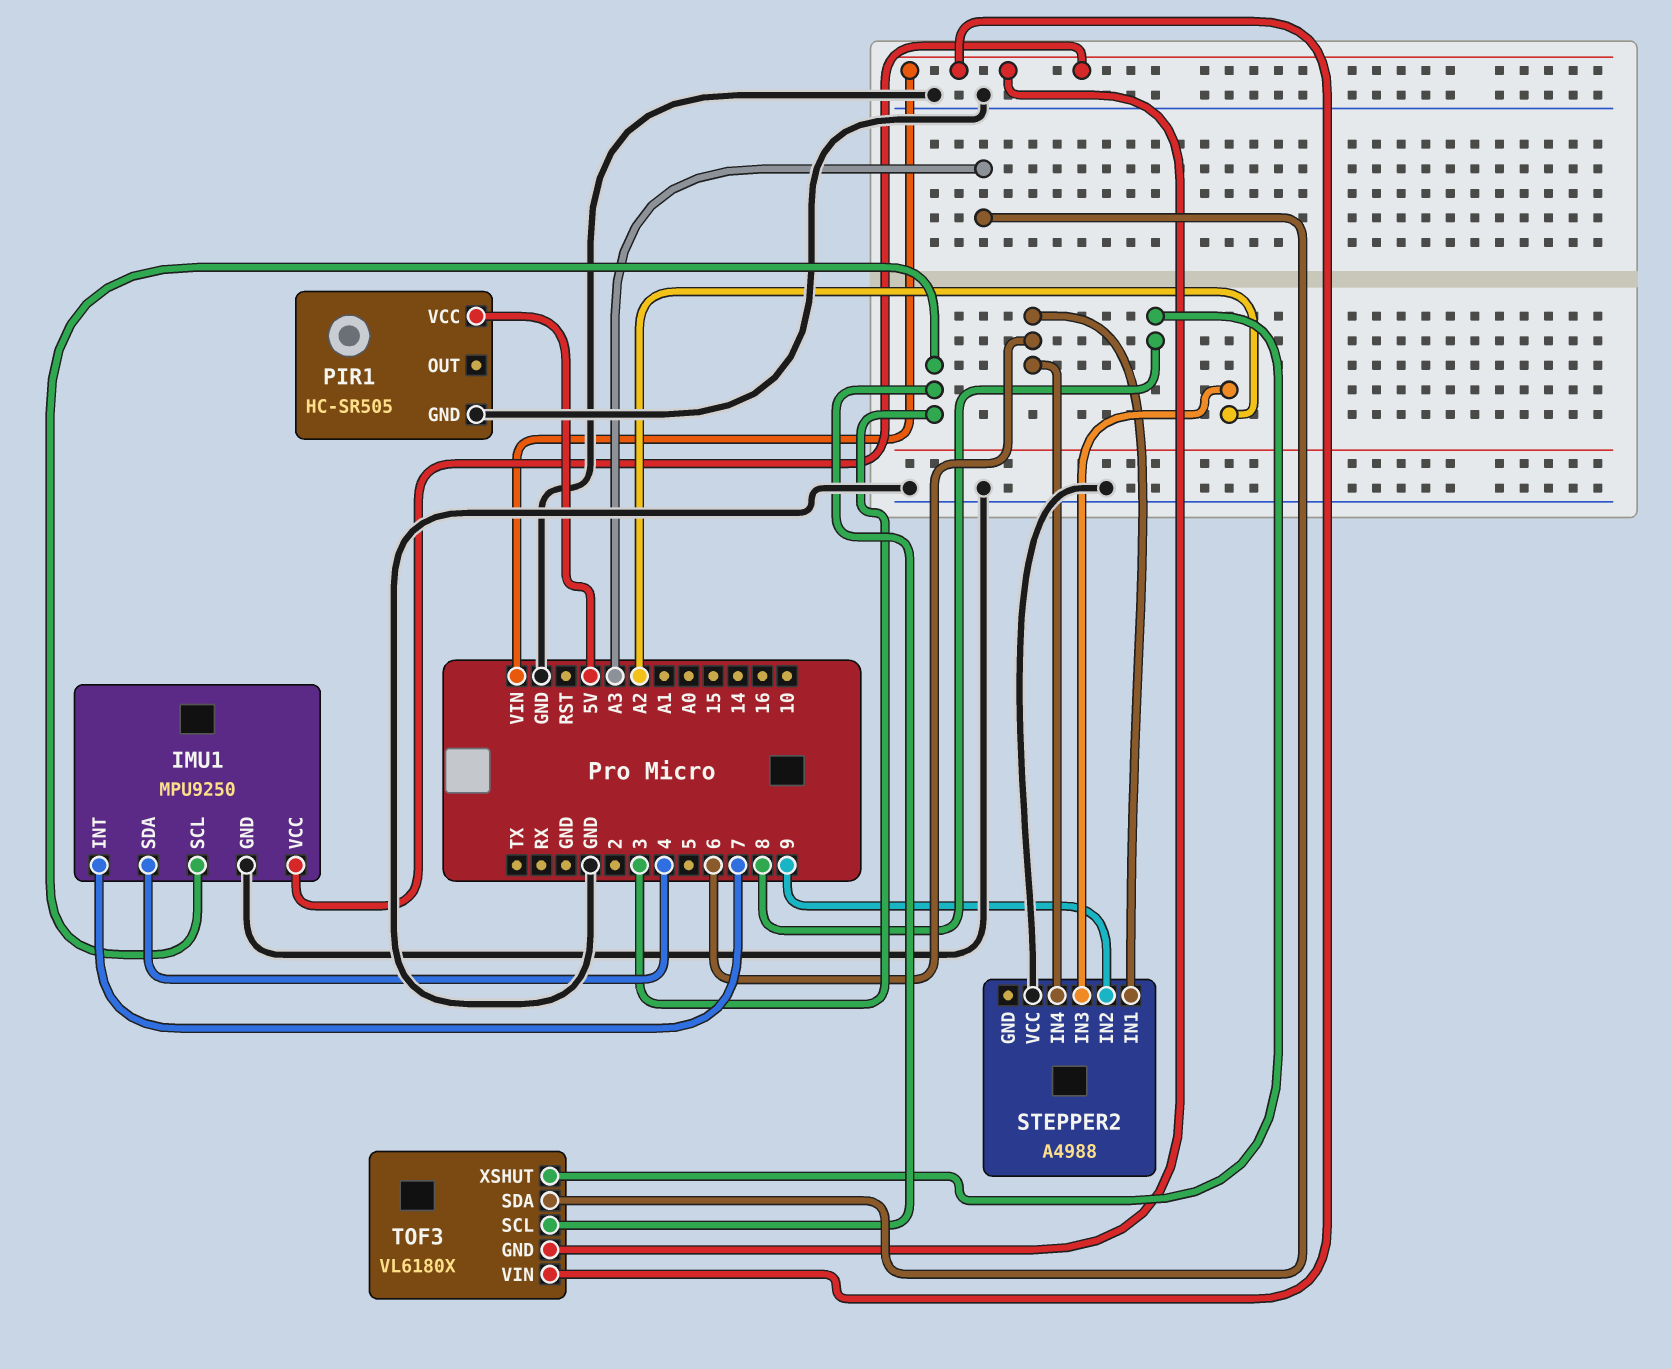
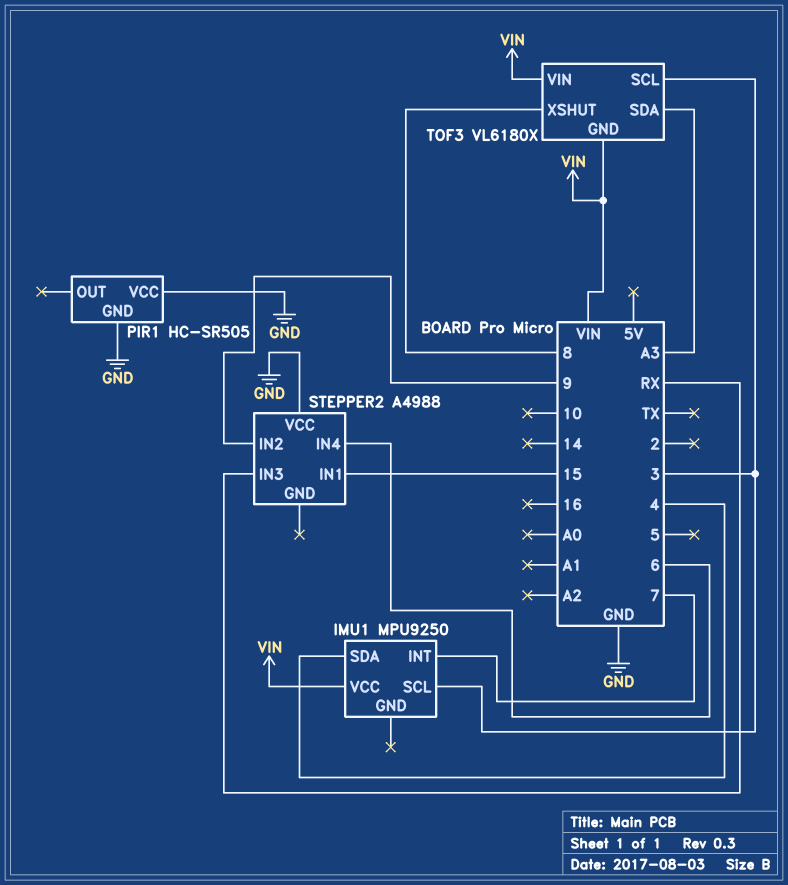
IMU1 pin GND: GND -> none
PIR1 pin VCC: 5V -> GND
STEPPER2 pin IN1: 6 -> 15
STEPPER2 pin IN3: A2 -> RX

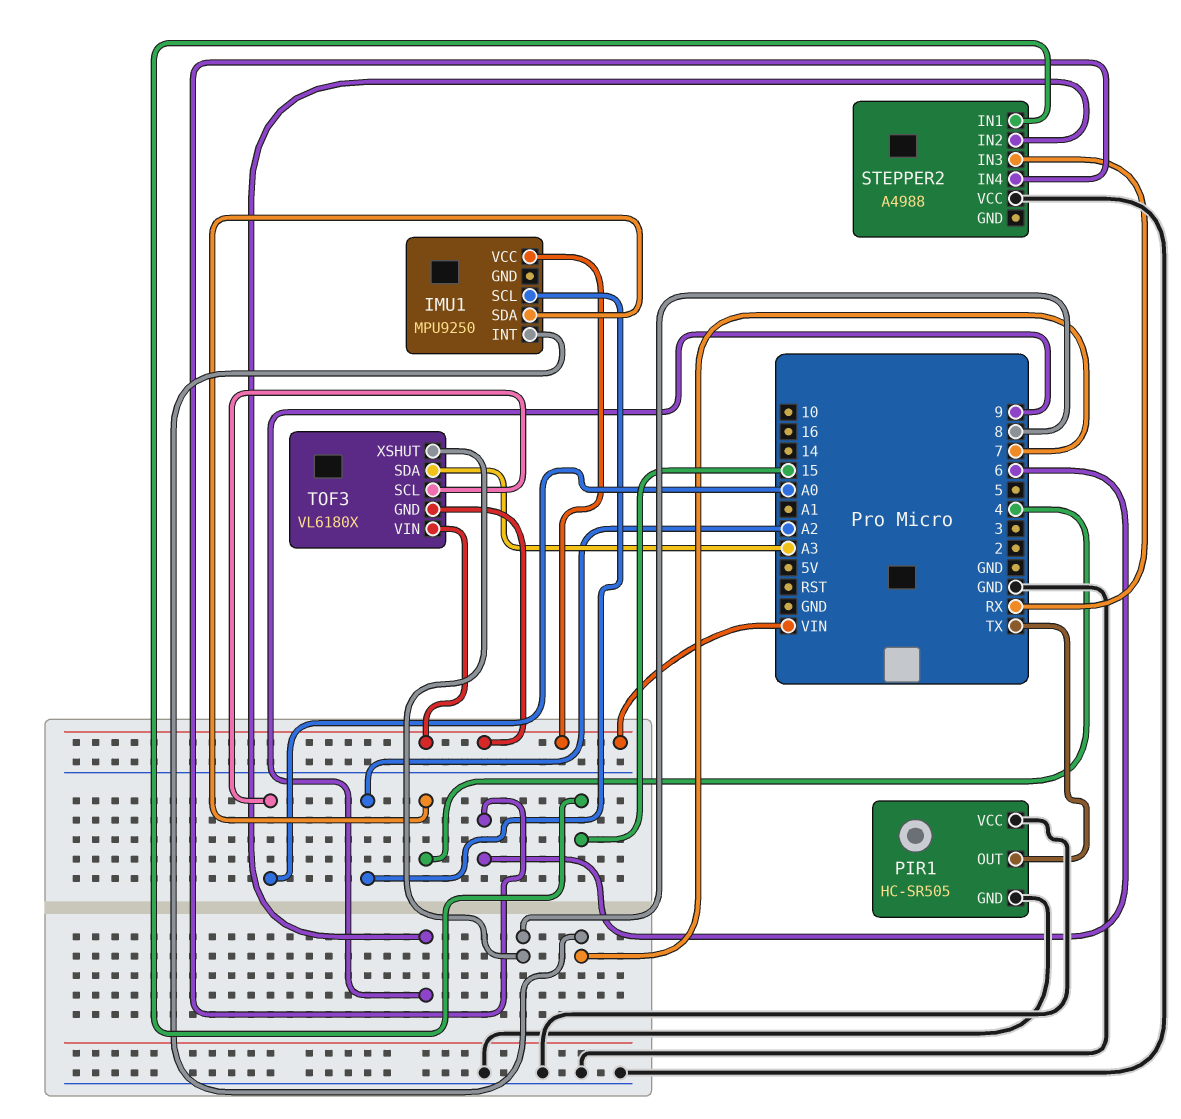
IMU1 pin SCL: 3 -> A2
PIR1 pin OUT: none -> TX
TOF3 pin SCL: 3 -> A0

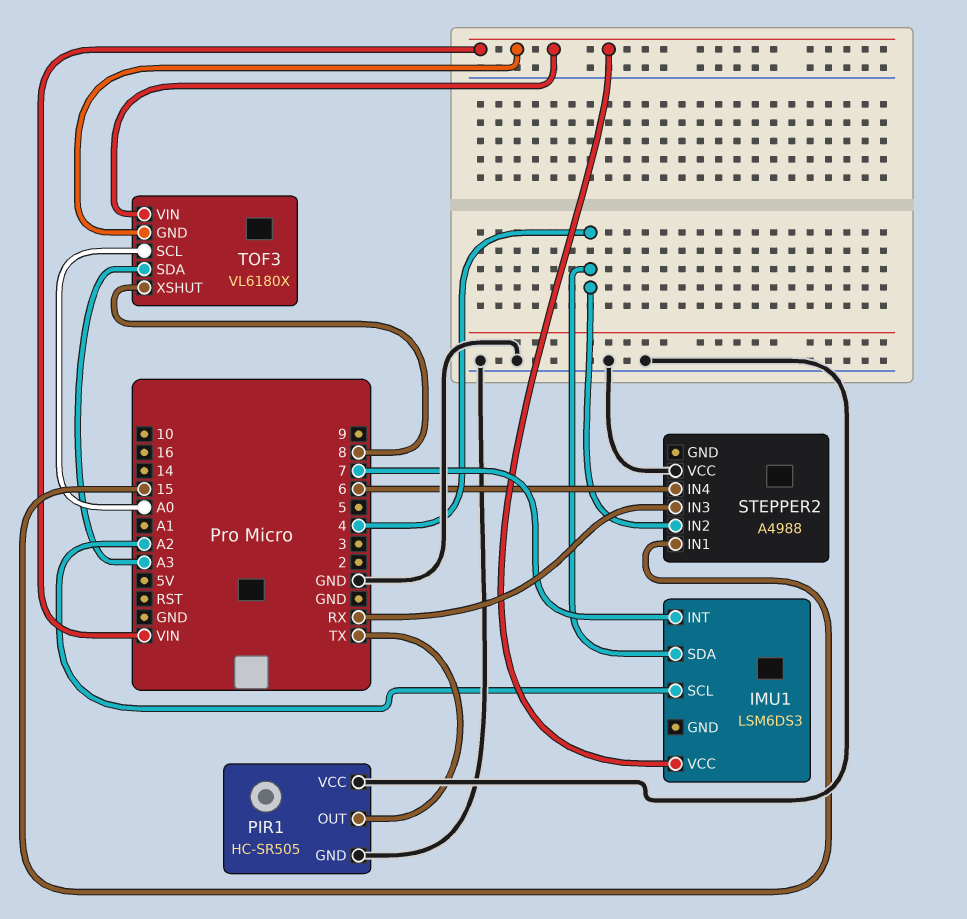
IMU1: MPU9250 -> LSM6DS3
STEPPER2 pin IN2: 9 -> 4

